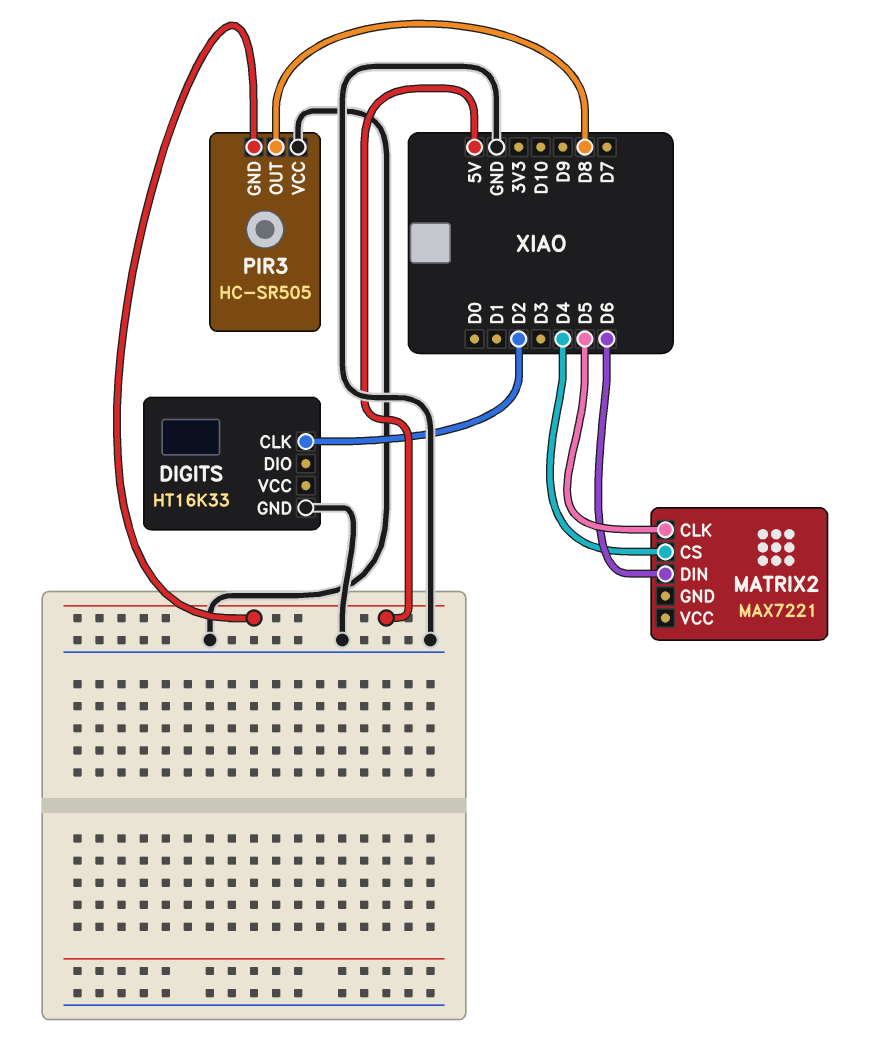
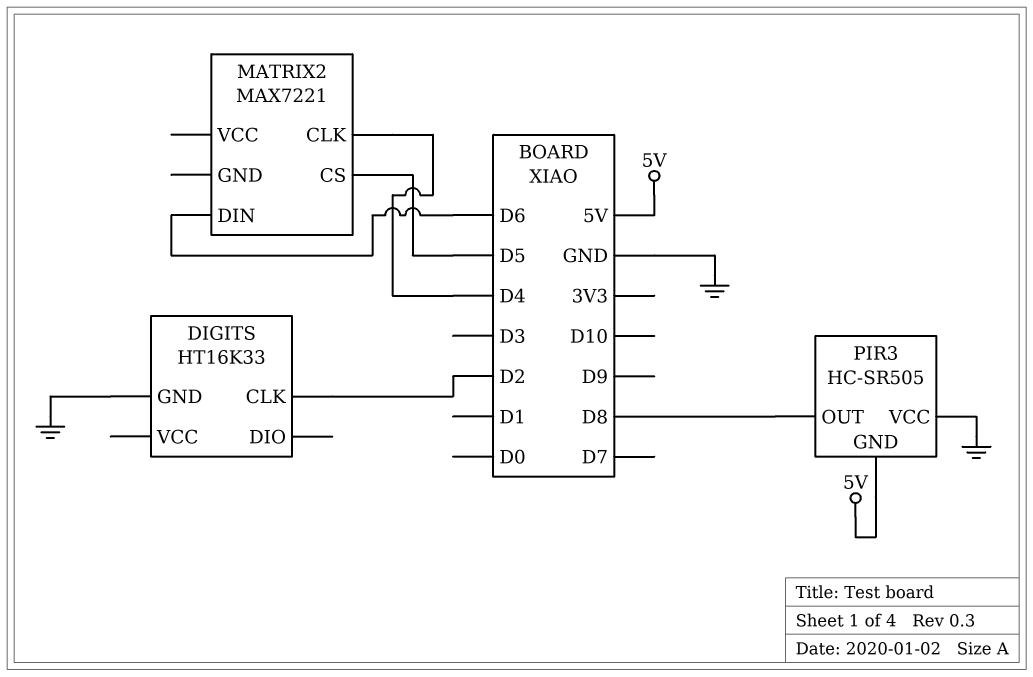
MATRIX2 pin CLK: D5 -> D4
MATRIX2 pin CS: D4 -> D5

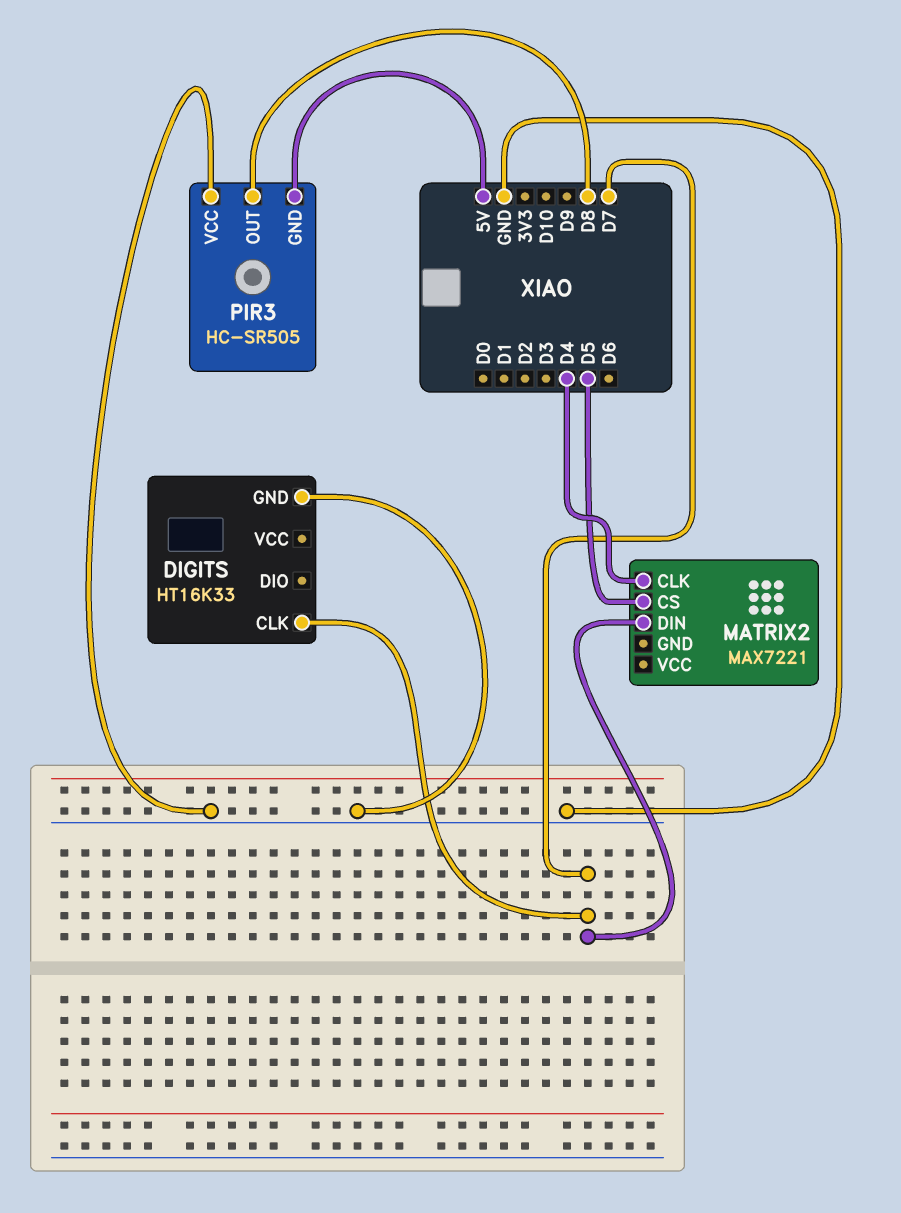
DIGITS pin CLK: D2 -> D7
MATRIX2 pin DIN: D6 -> D7

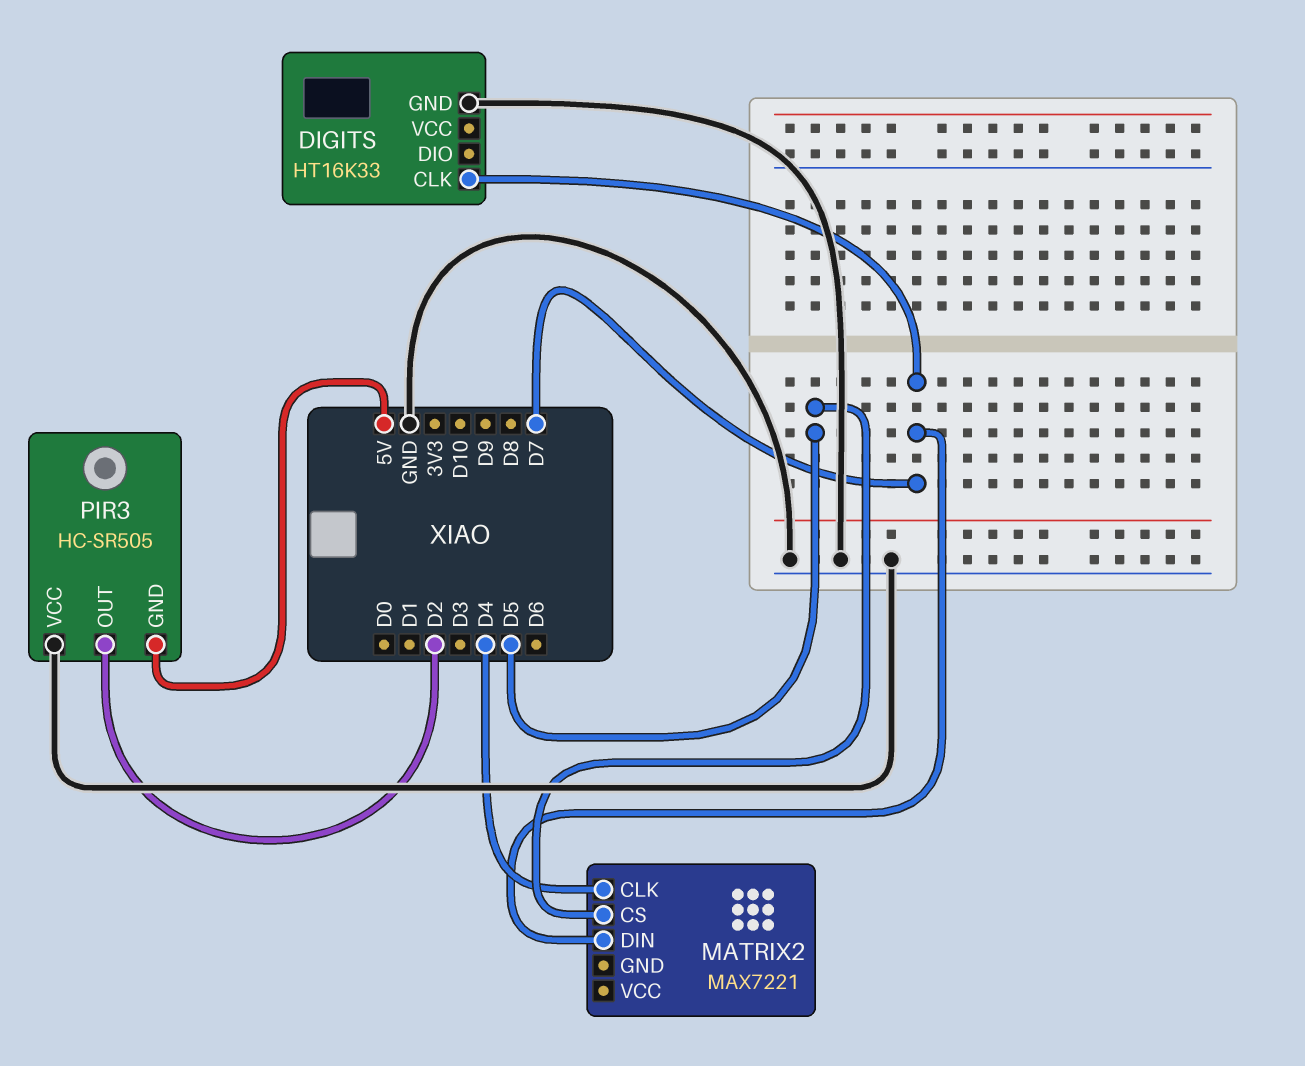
PIR3 pin OUT: D8 -> D2

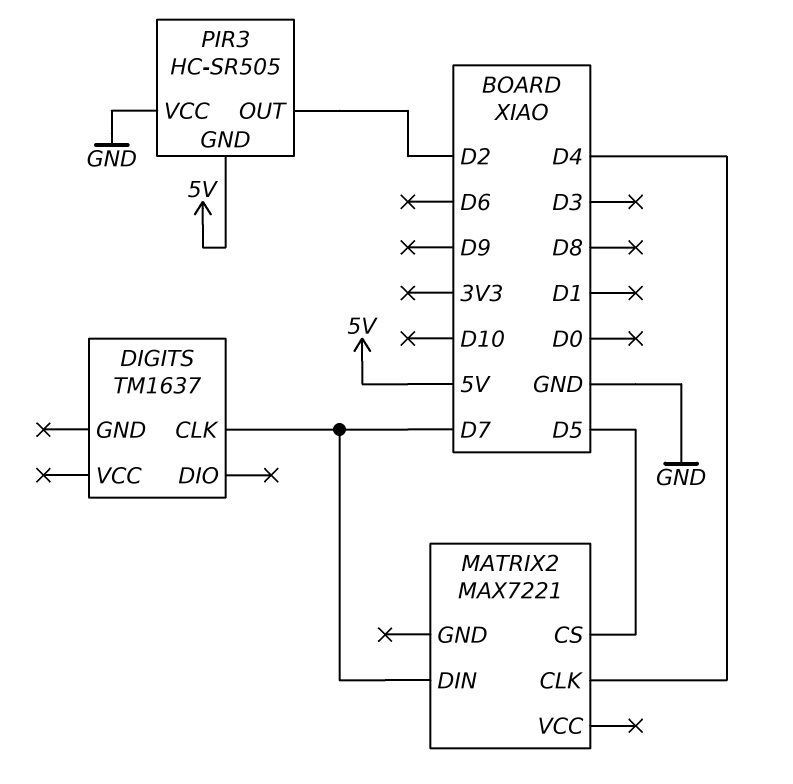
DIGITS: HT16K33 -> TM1637
DIGITS pin GND: GND -> none

